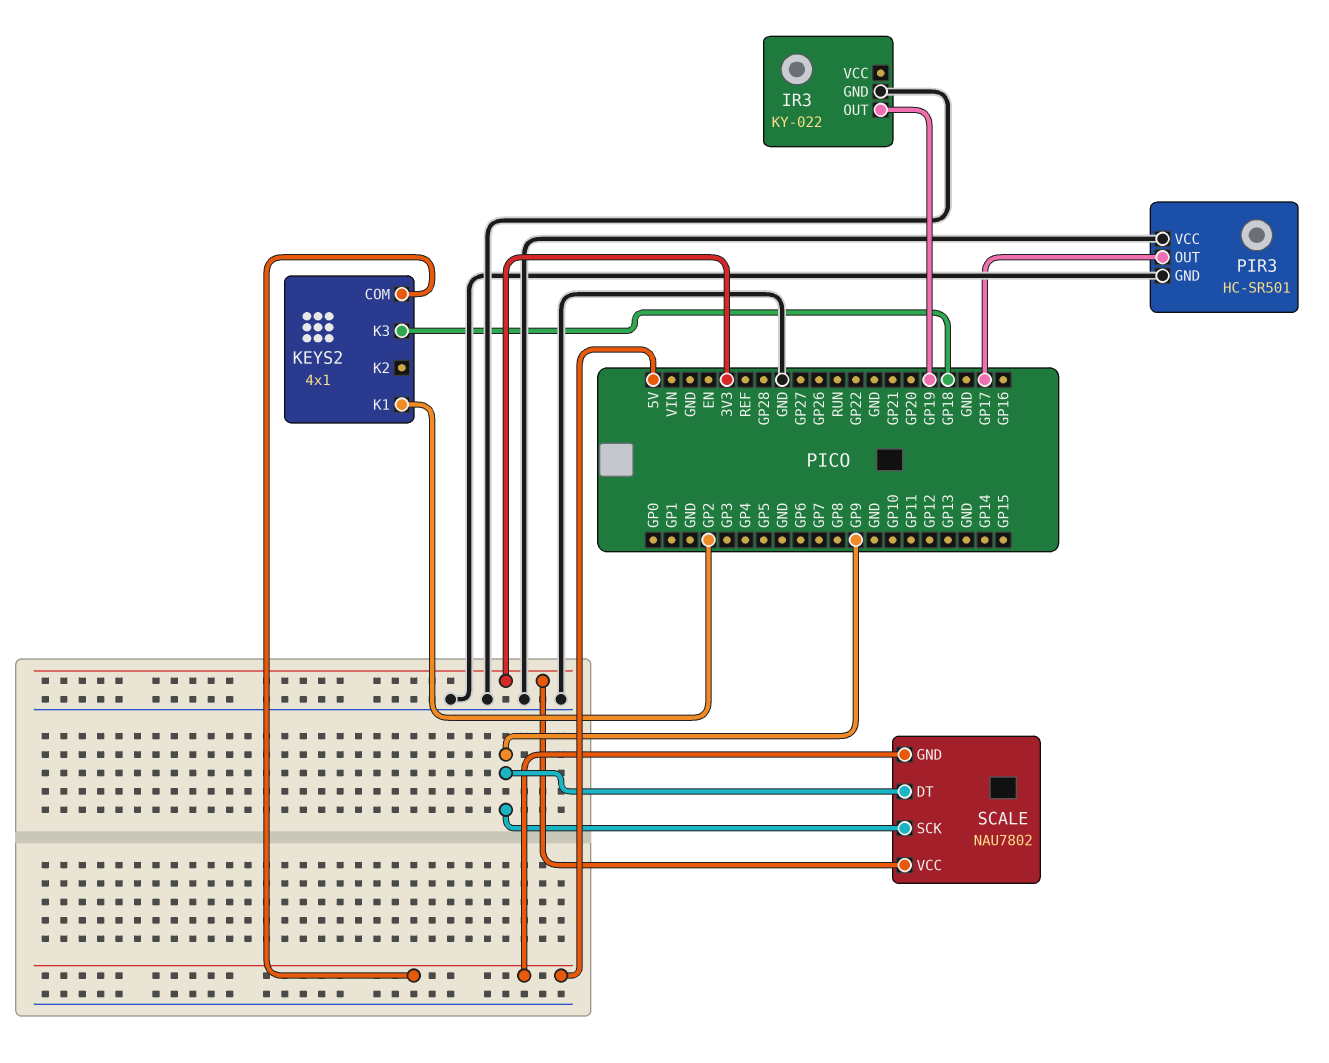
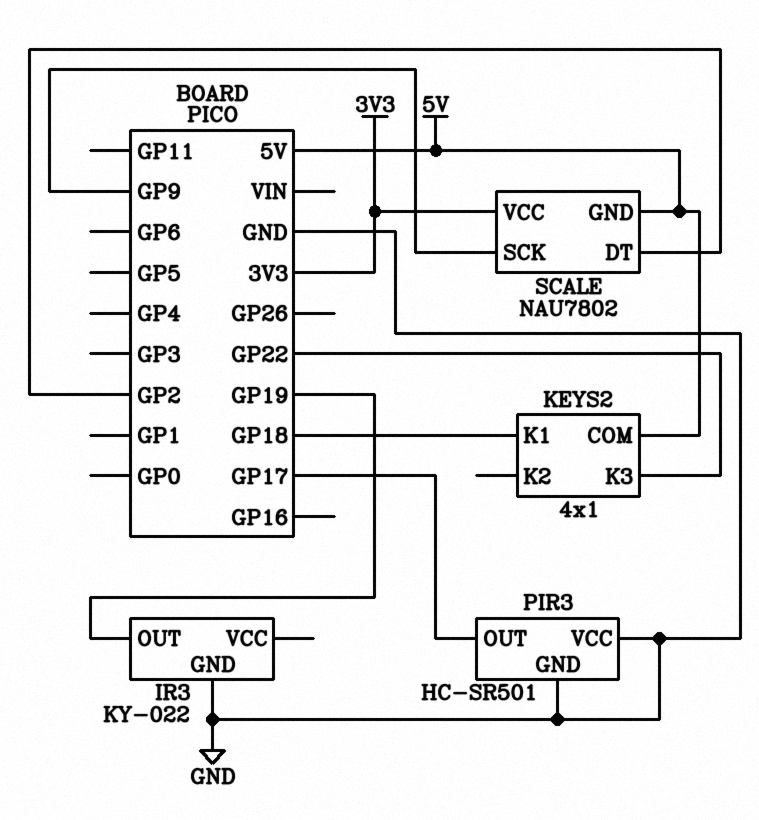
KEYS2 pin K1: GP2 -> GP18
KEYS2 pin K3: GP18 -> GP22
SCALE pin DT: GP9 -> GP2

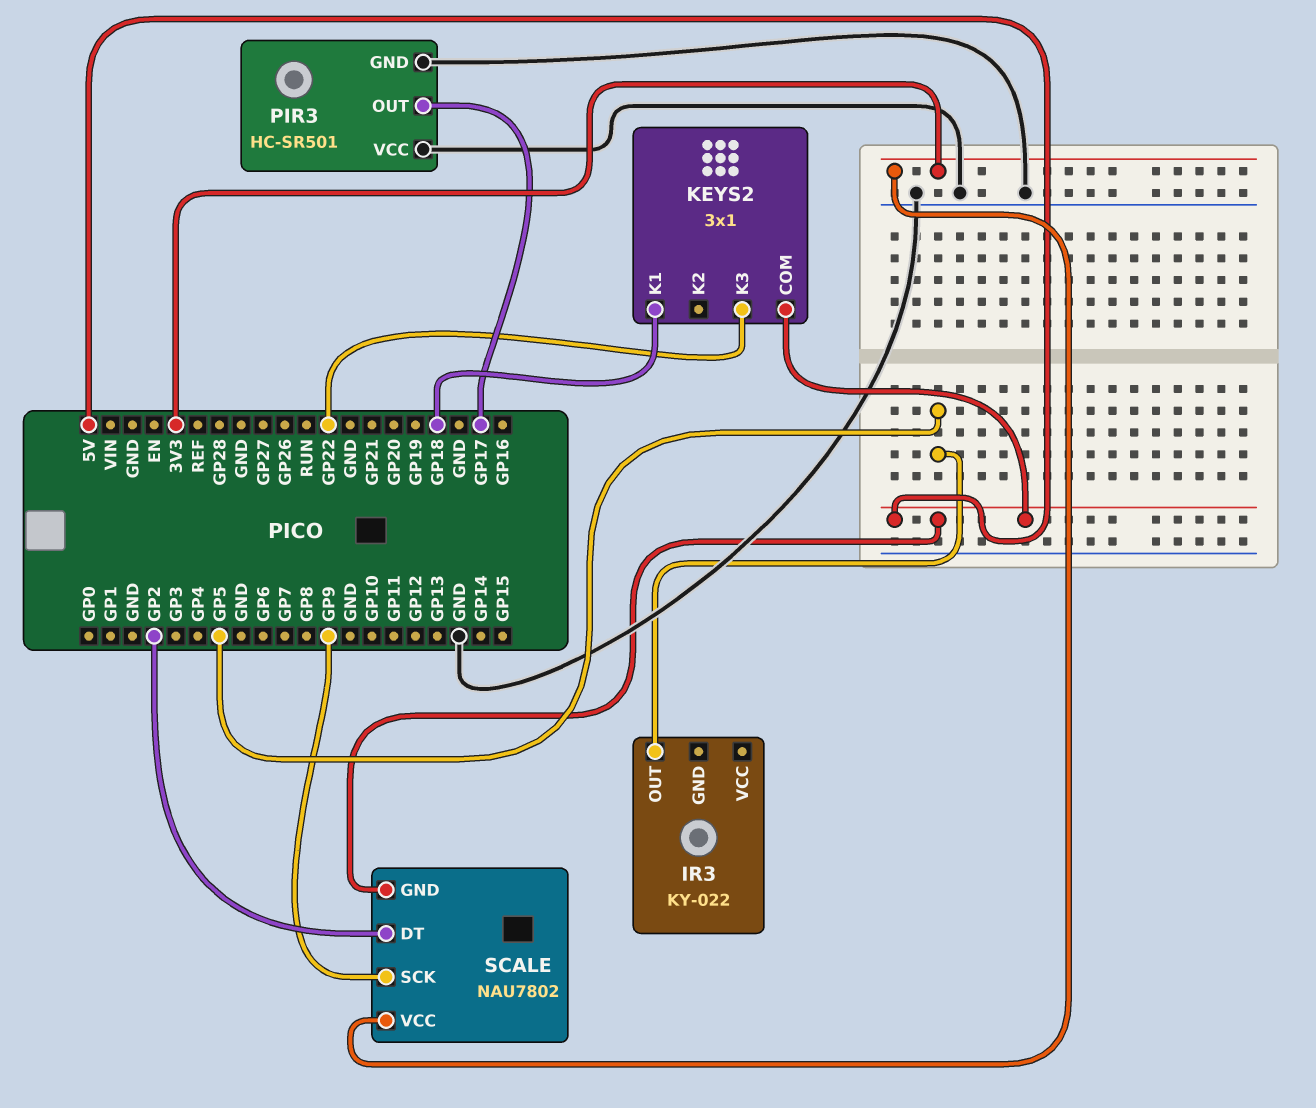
IR3 pin GND: GND -> none
IR3 pin OUT: GP19 -> GP5
KEYS2: 4x1 -> 3x1

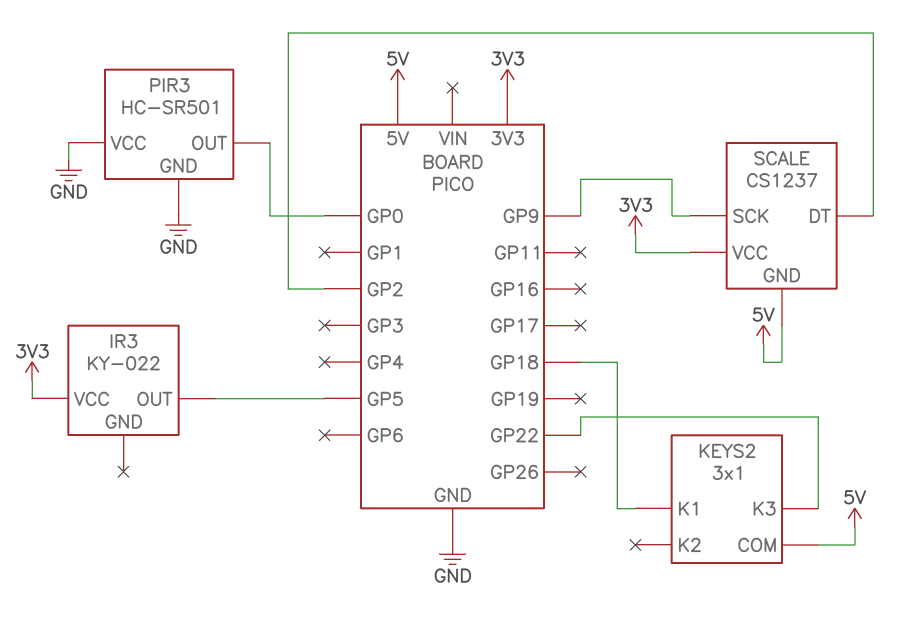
IR3 pin VCC: none -> 3V3
PIR3 pin OUT: GP17 -> GP0
SCALE: NAU7802 -> CS1237

